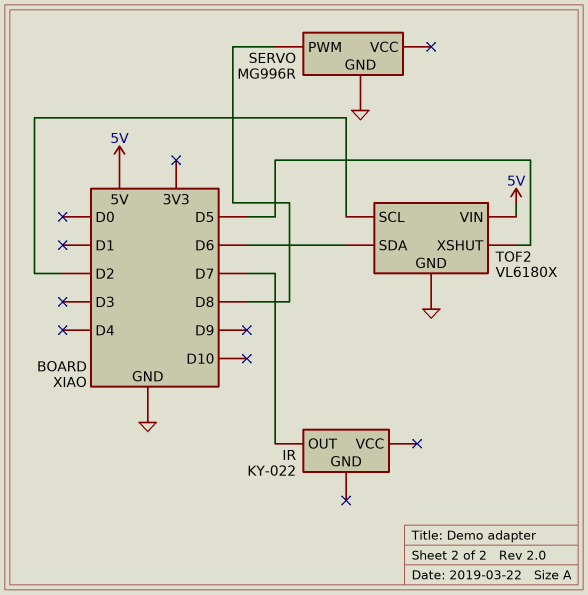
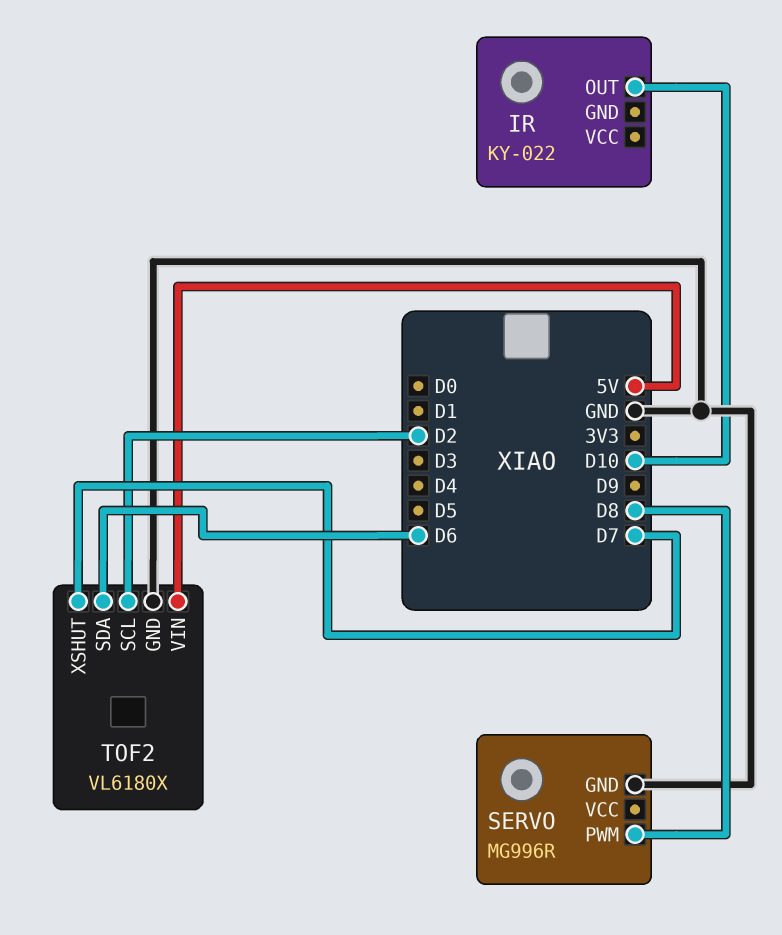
IR pin OUT: D7 -> D10
TOF2 pin XSHUT: D5 -> D7

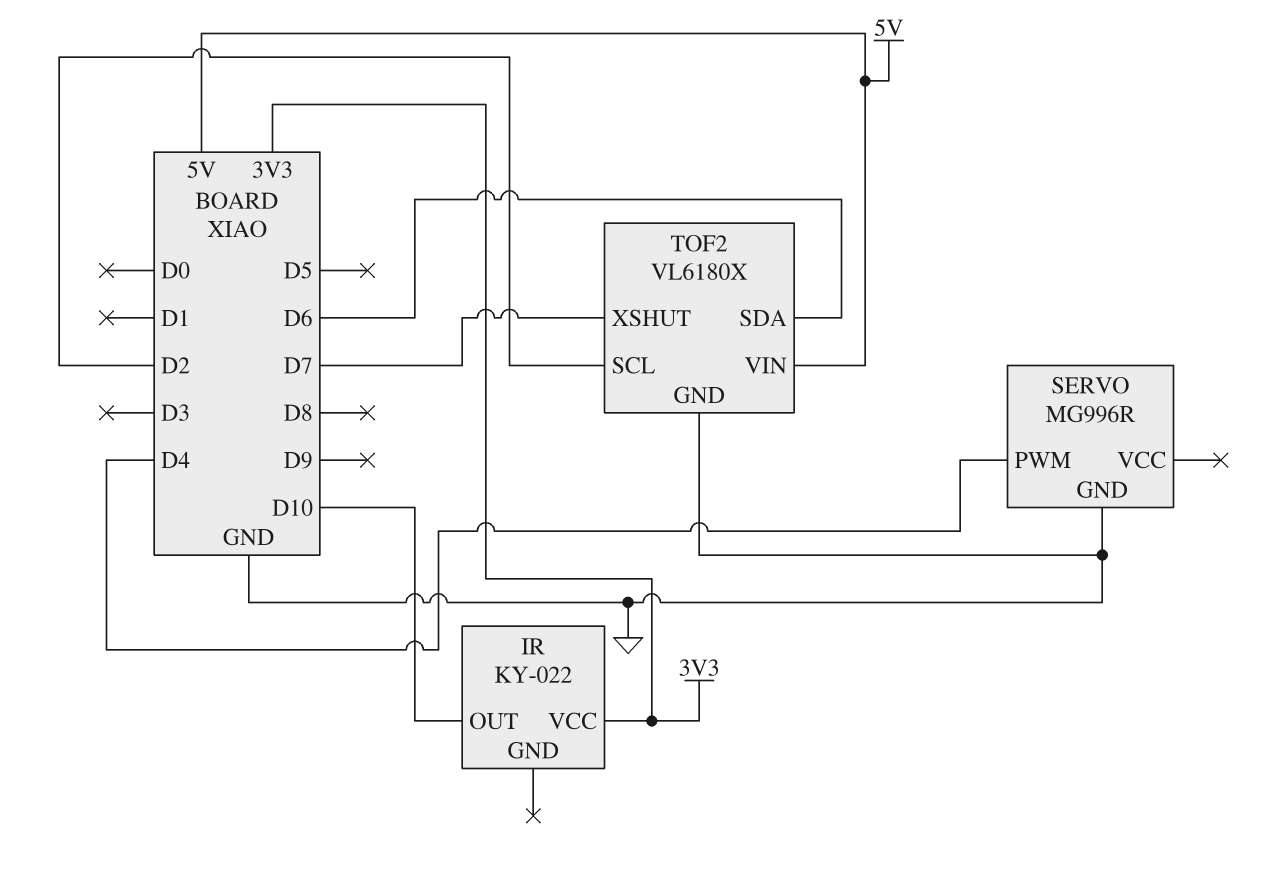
IR pin VCC: none -> 3V3
SERVO pin PWM: D8 -> D4

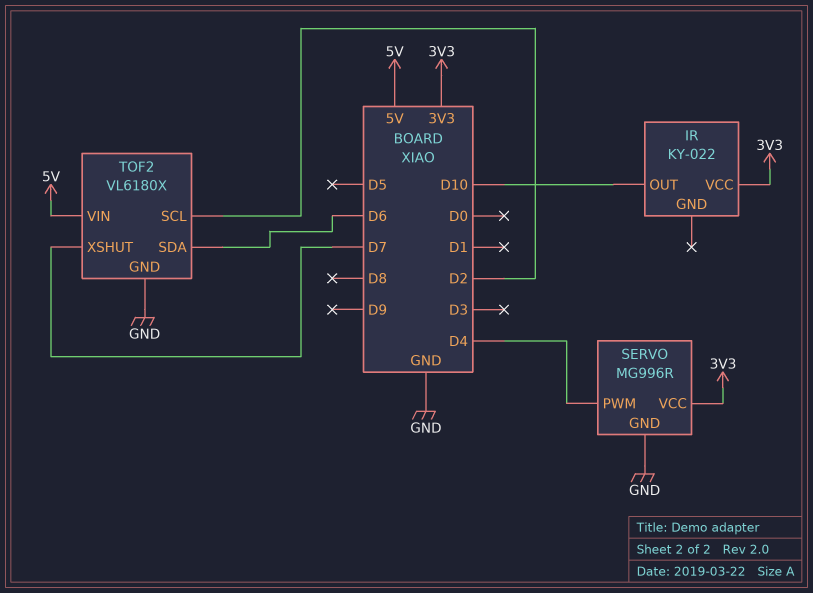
SERVO pin VCC: none -> 3V3

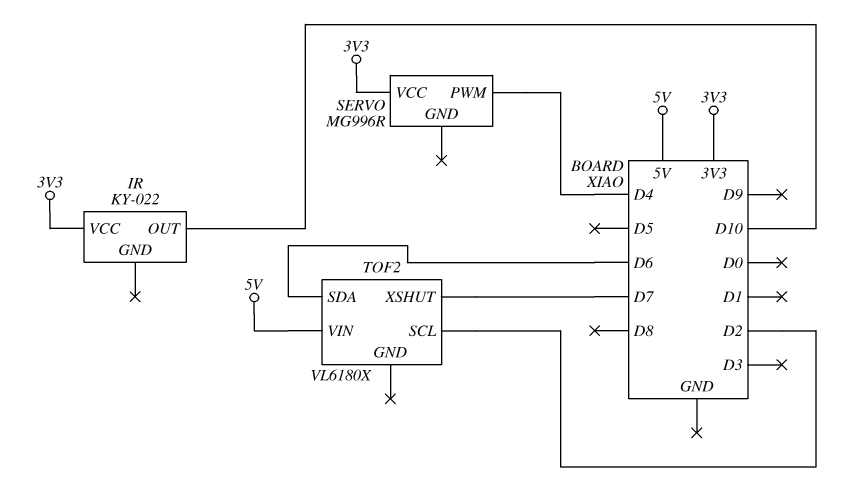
SERVO pin GND: GND -> none
TOF2 pin GND: GND -> none

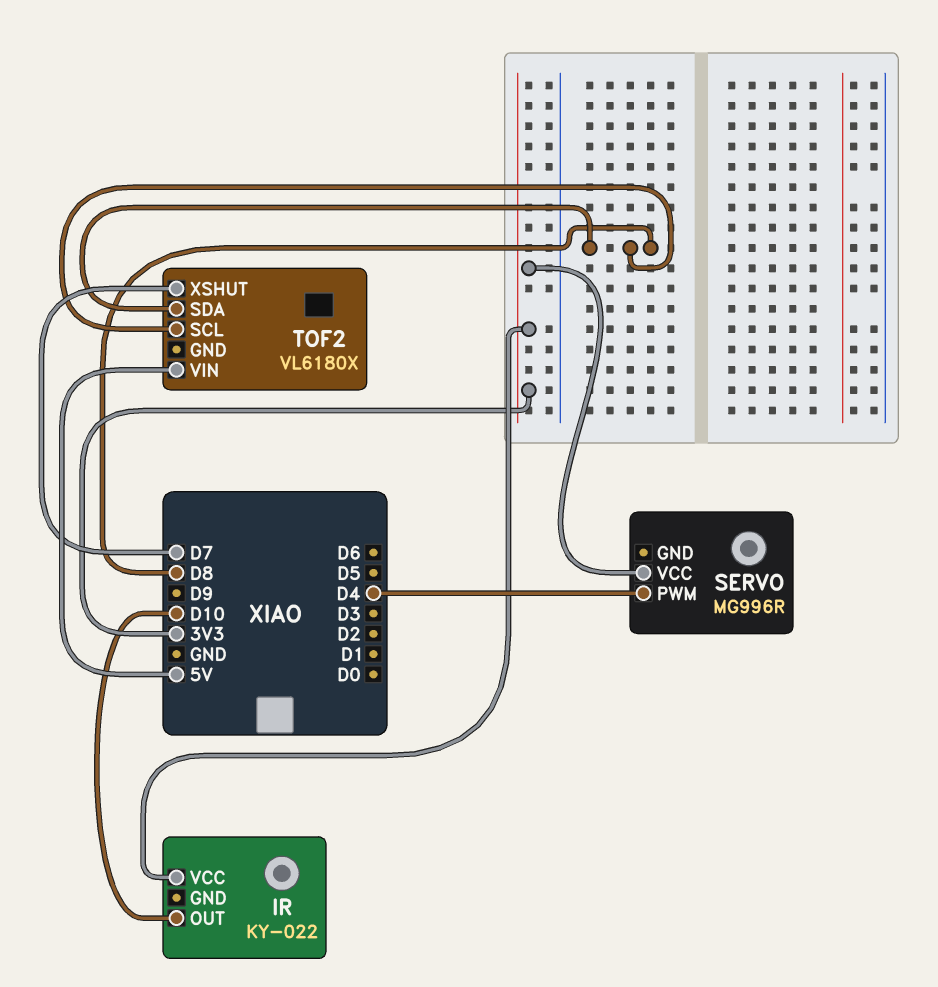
TOF2 pin SCL: D2 -> D8
TOF2 pin SDA: D6 -> D8

